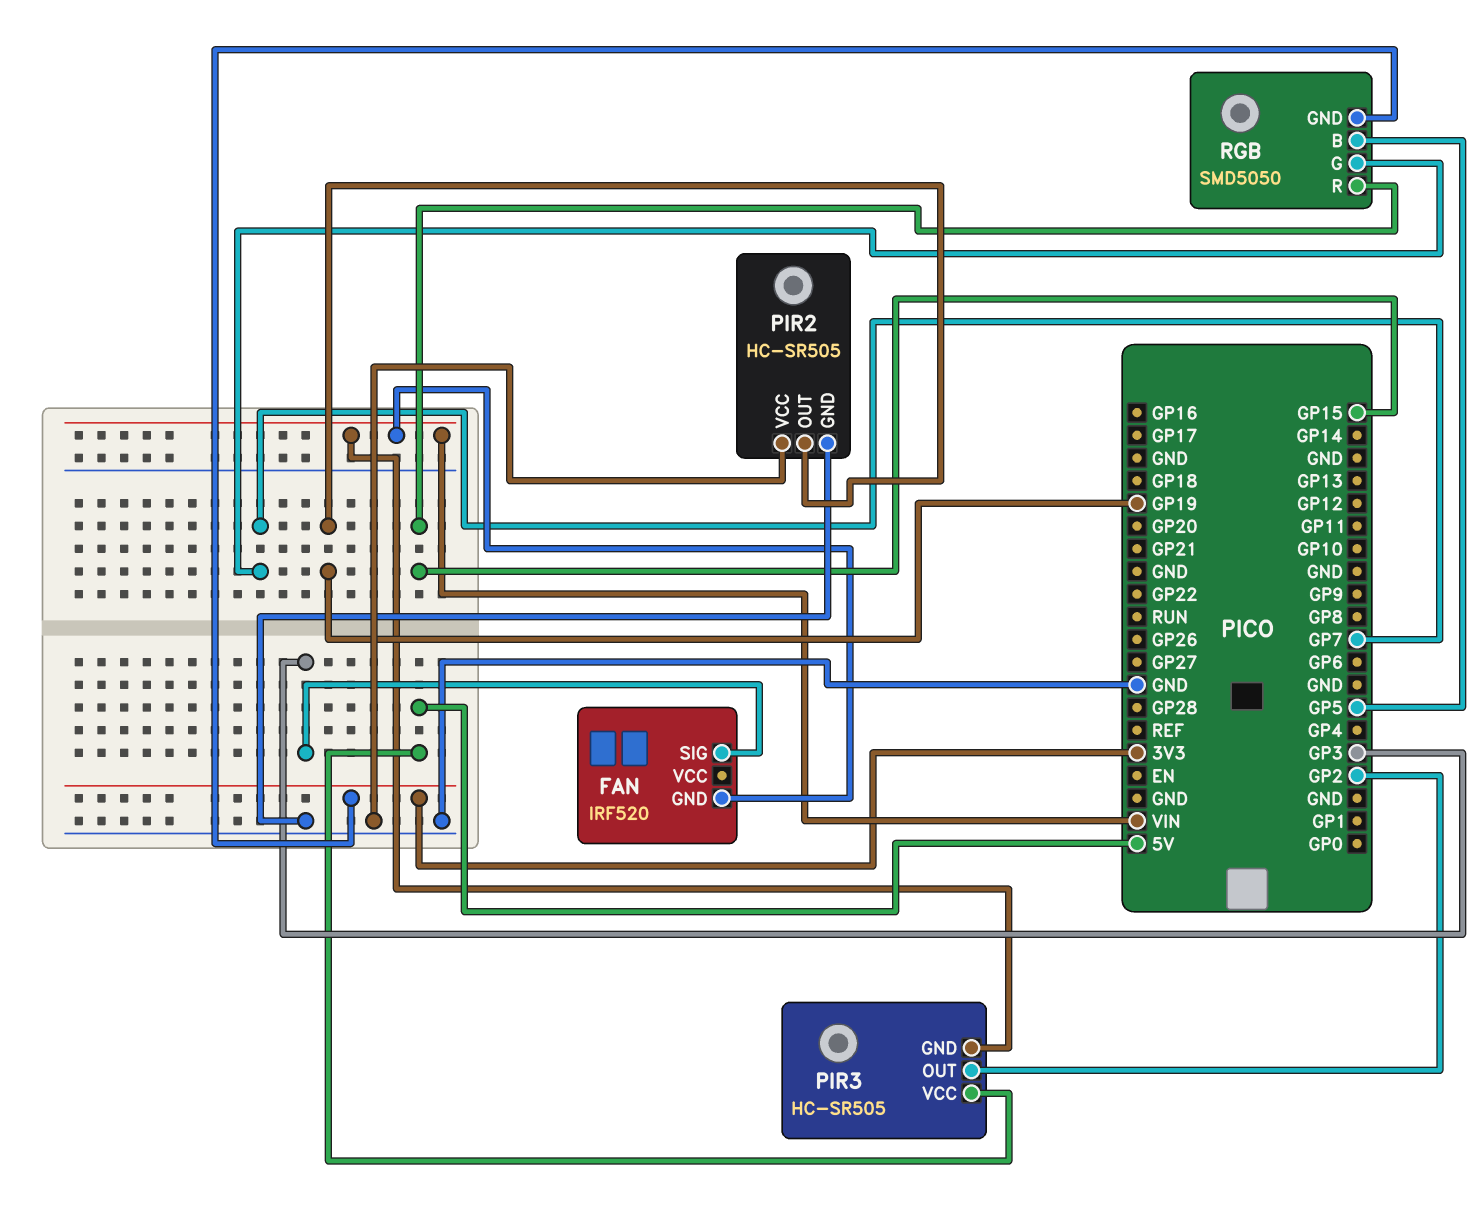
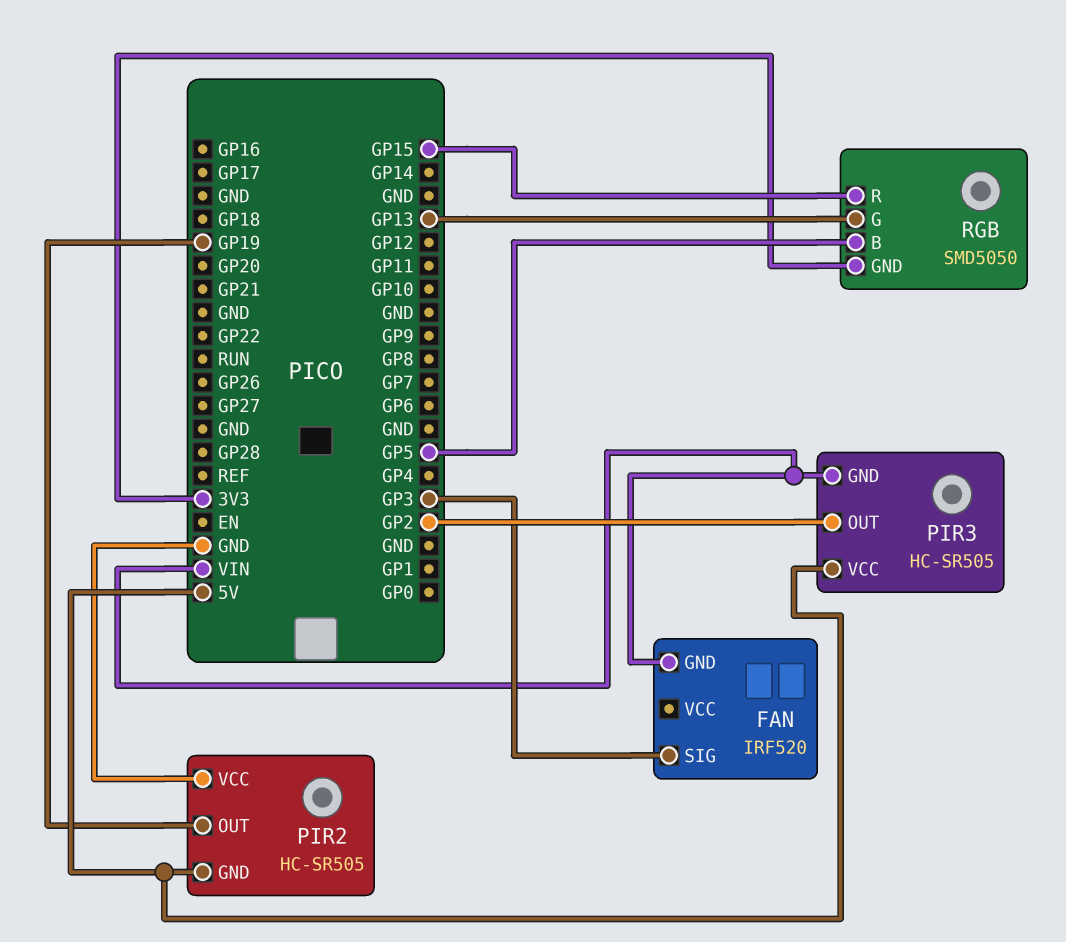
PIR2 pin GND: GND -> 5V
RGB pin G: GP7 -> GP13

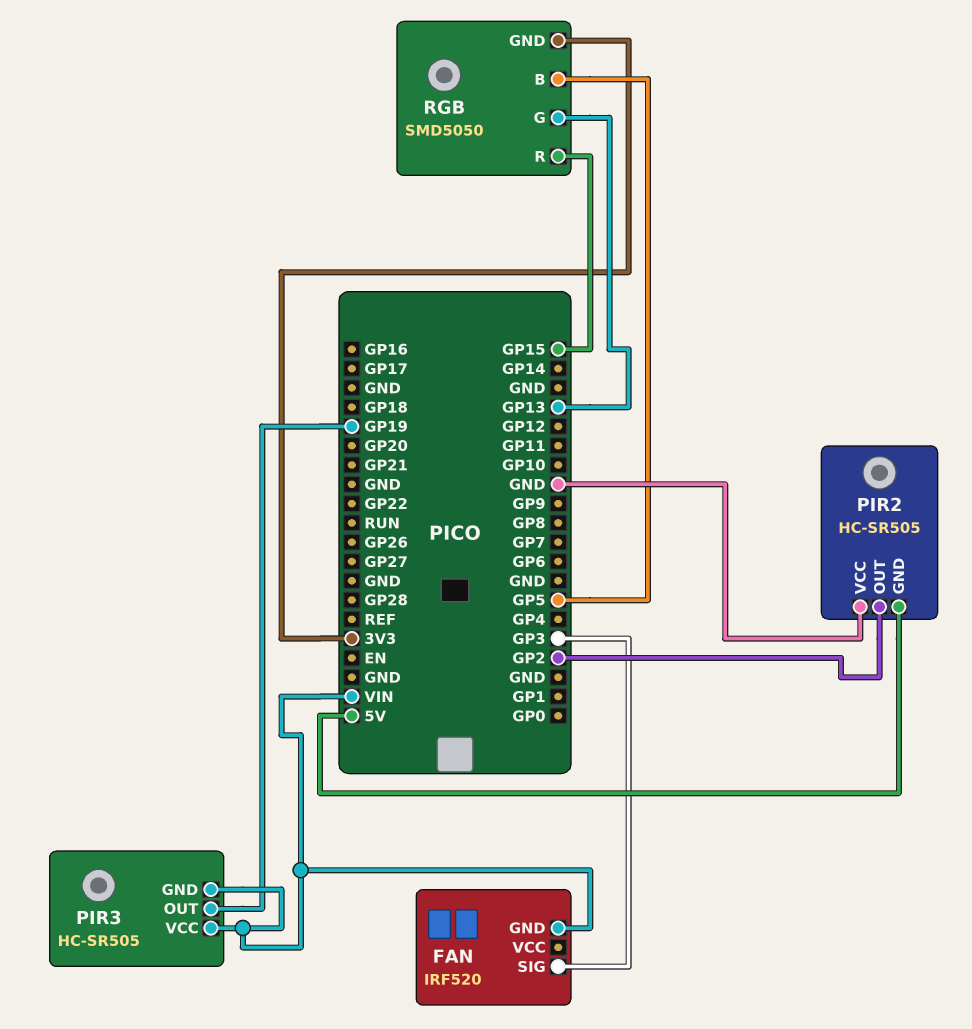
PIR2 pin OUT: GP19 -> GP2
PIR3 pin OUT: GP2 -> GP19
PIR3 pin VCC: 5V -> VIN

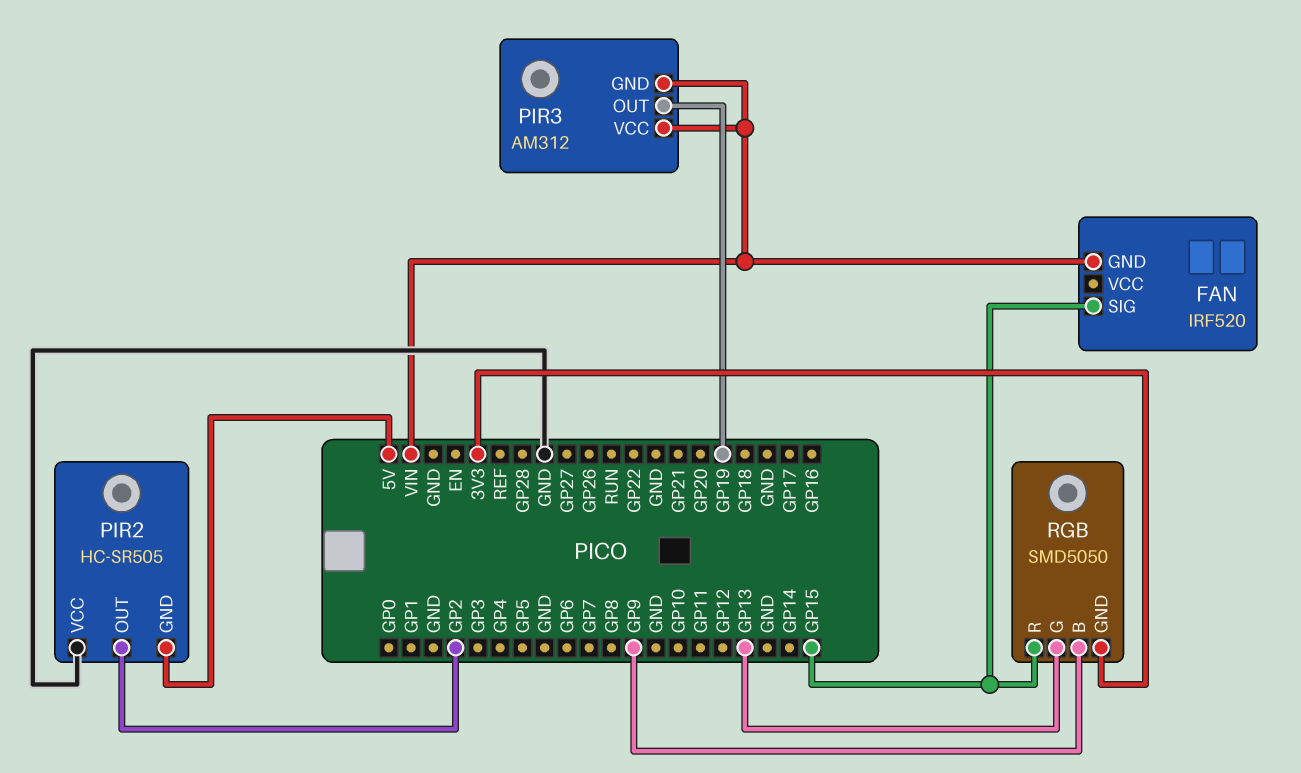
FAN pin SIG: GP3 -> GP15
PIR3: HC-SR505 -> AM312
RGB pin B: GP5 -> GP9

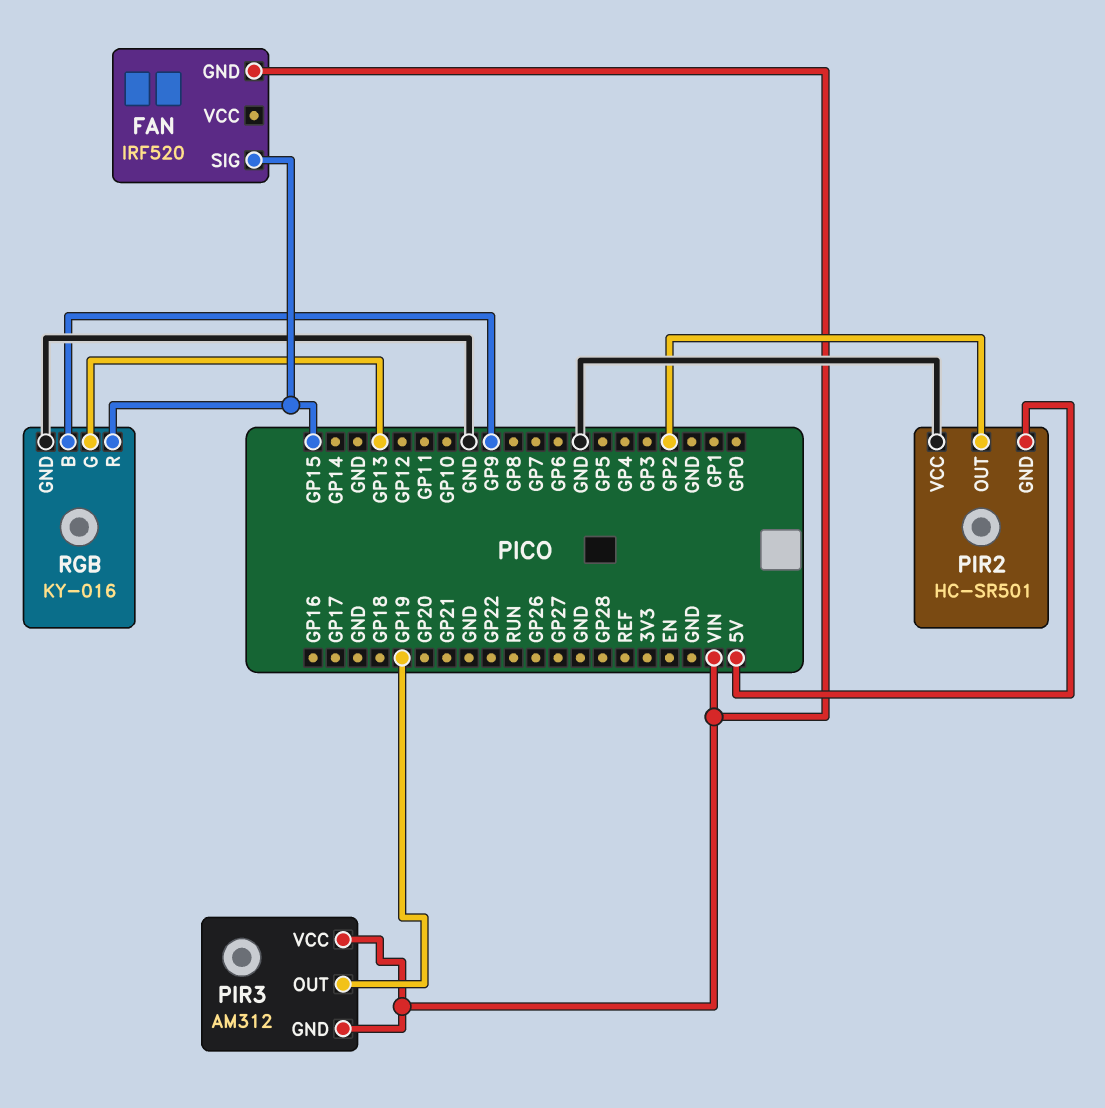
PIR2: HC-SR505 -> HC-SR501
RGB: SMD5050 -> KY-016
RGB pin GND: 3V3 -> GND

